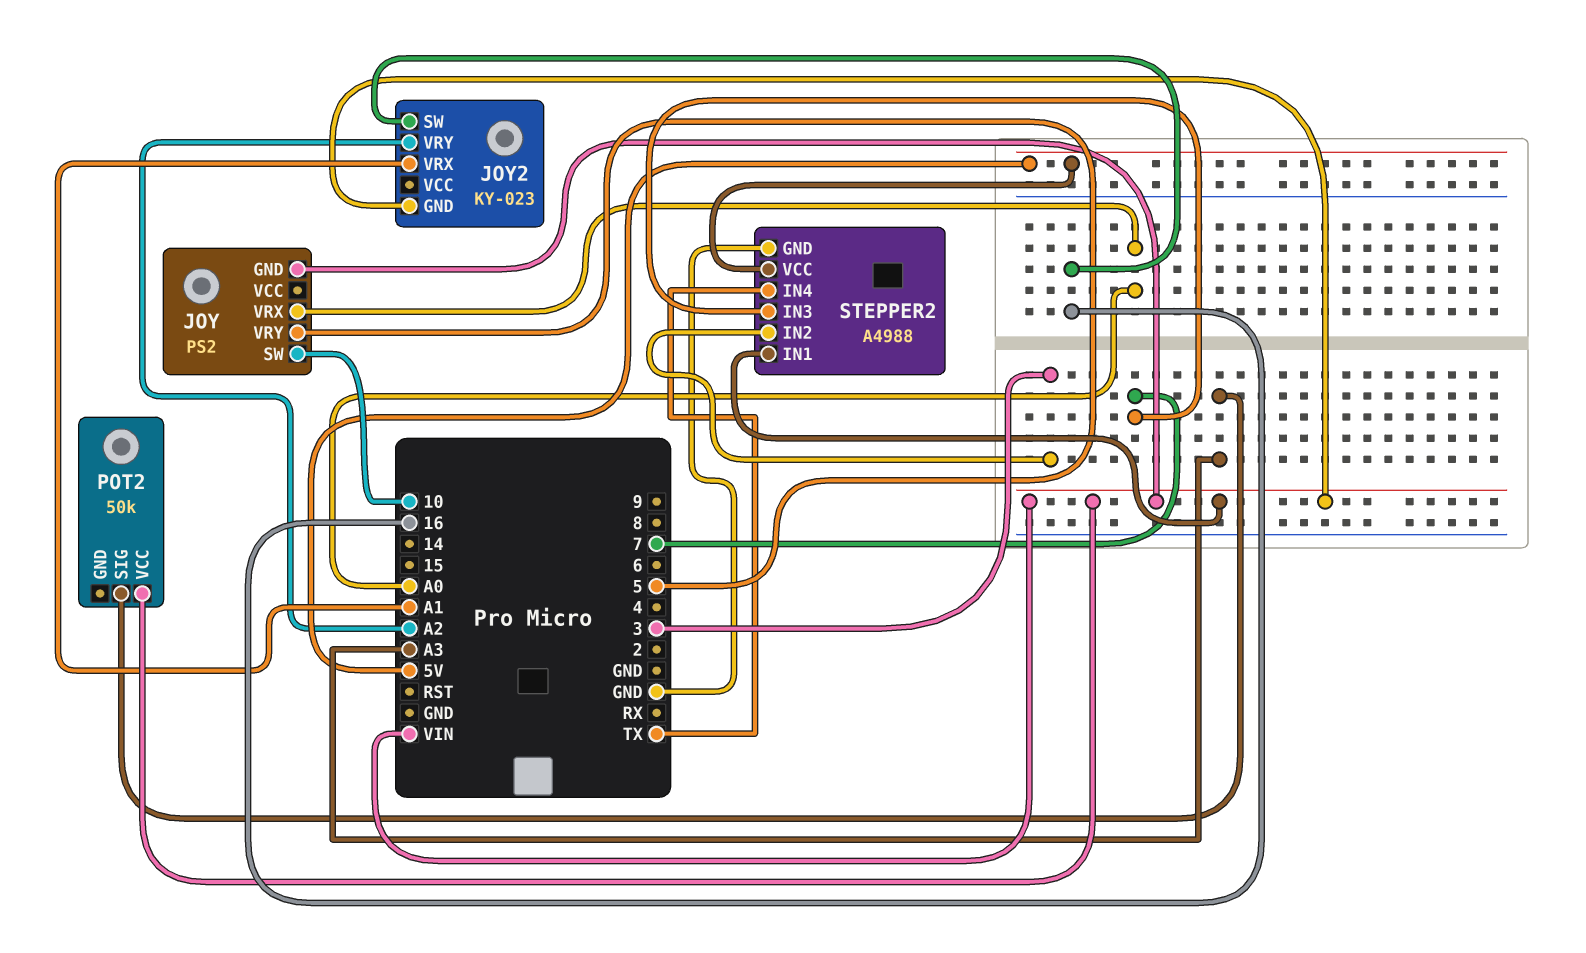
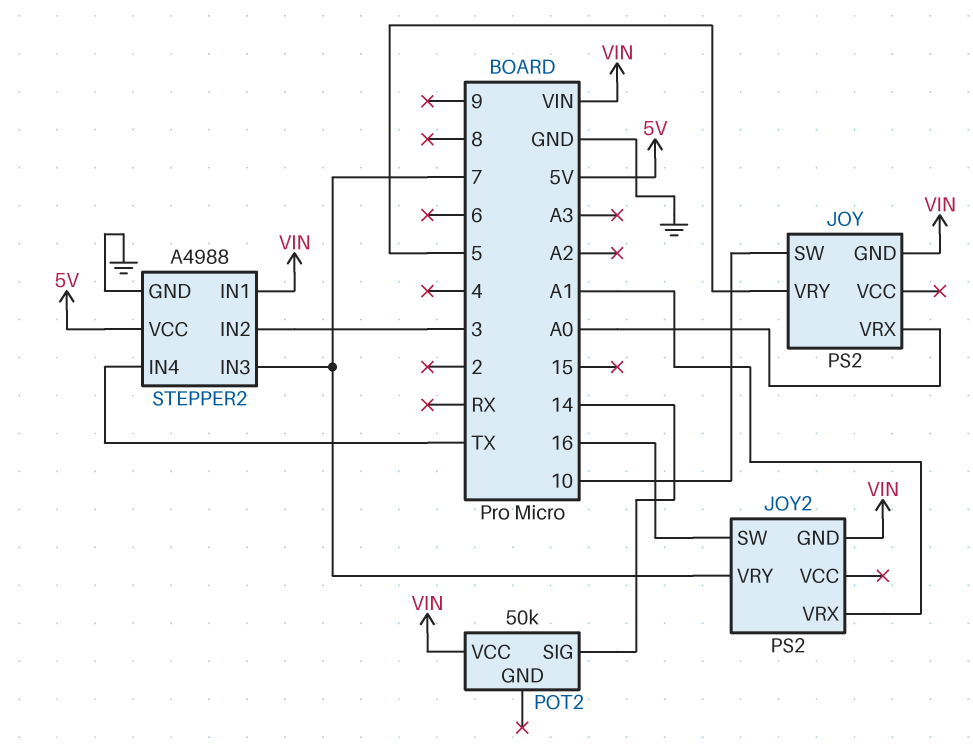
JOY2: KY-023 -> PS2
JOY2 pin VRY: A2 -> 7
POT2 pin SIG: A3 -> 14

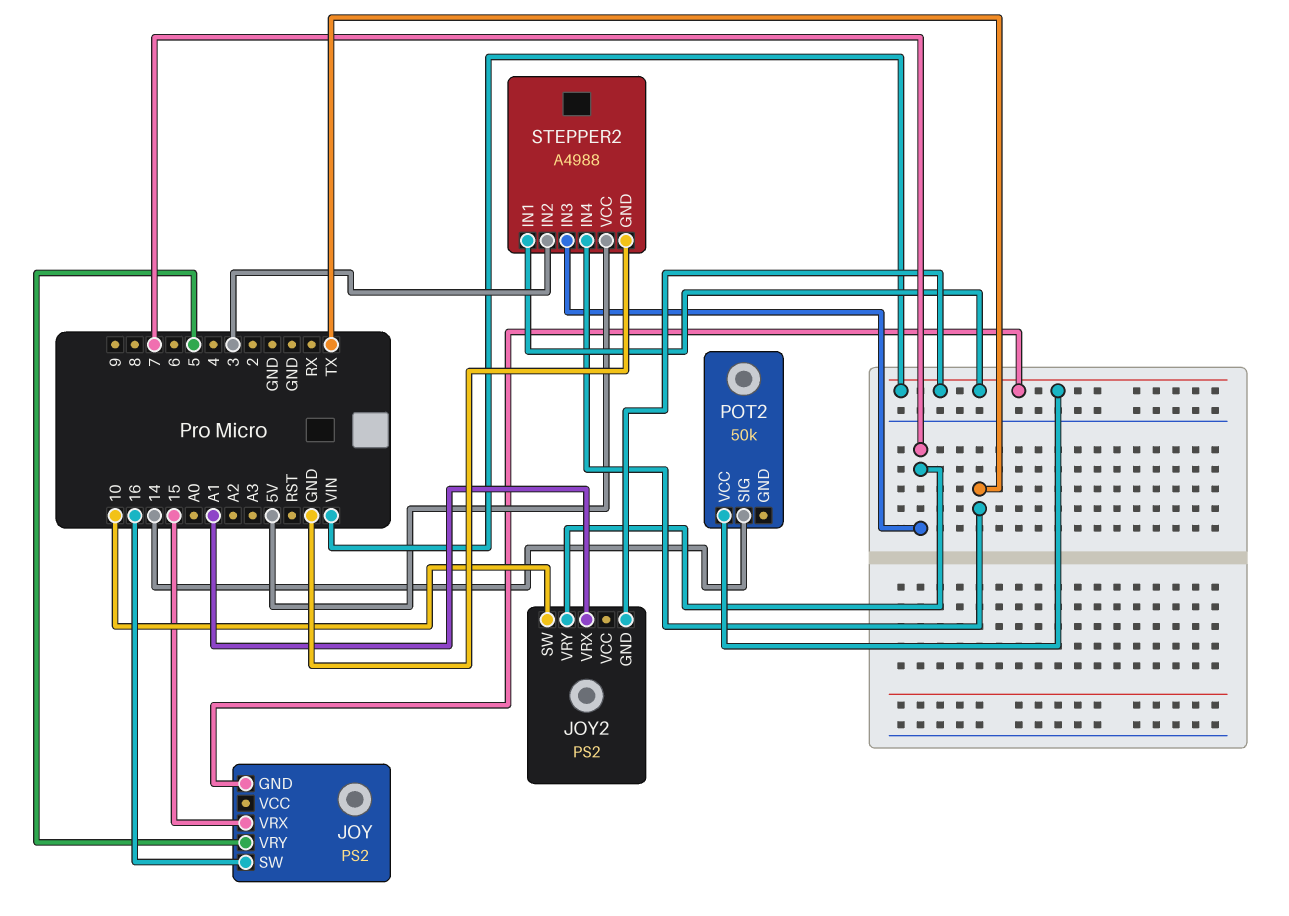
JOY pin SW: 10 -> 16
JOY pin VRX: A0 -> 15
JOY2 pin SW: 16 -> 10

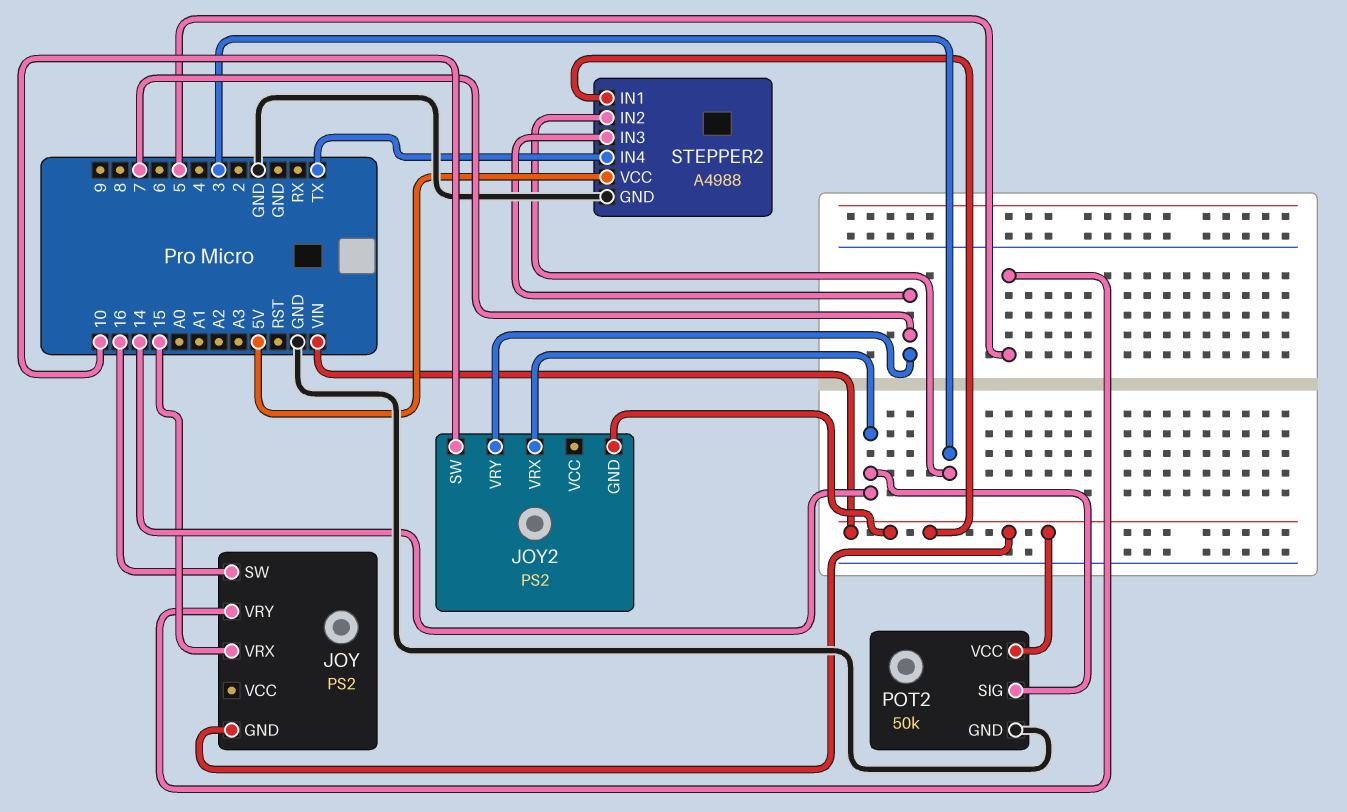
JOY2 pin VRX: A1 -> 14
POT2 pin GND: none -> GND

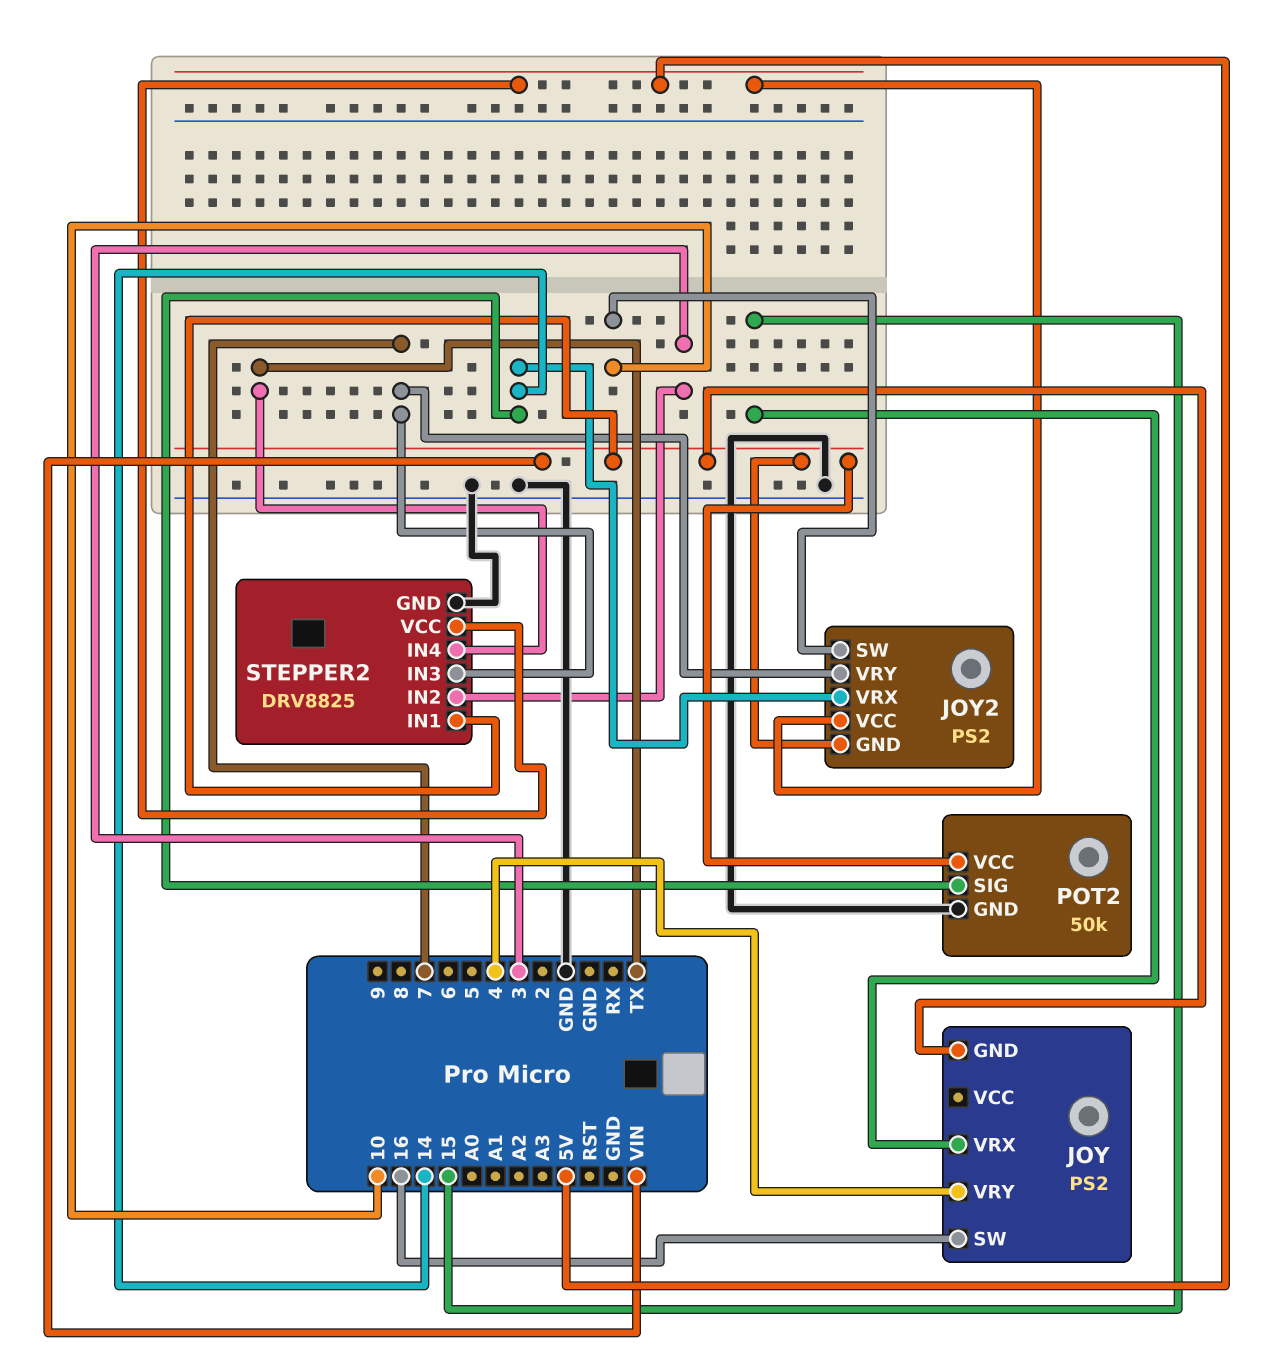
JOY pin VRY: 5 -> 4
JOY2 pin VCC: none -> 5V
STEPPER2: A4988 -> DRV8825

